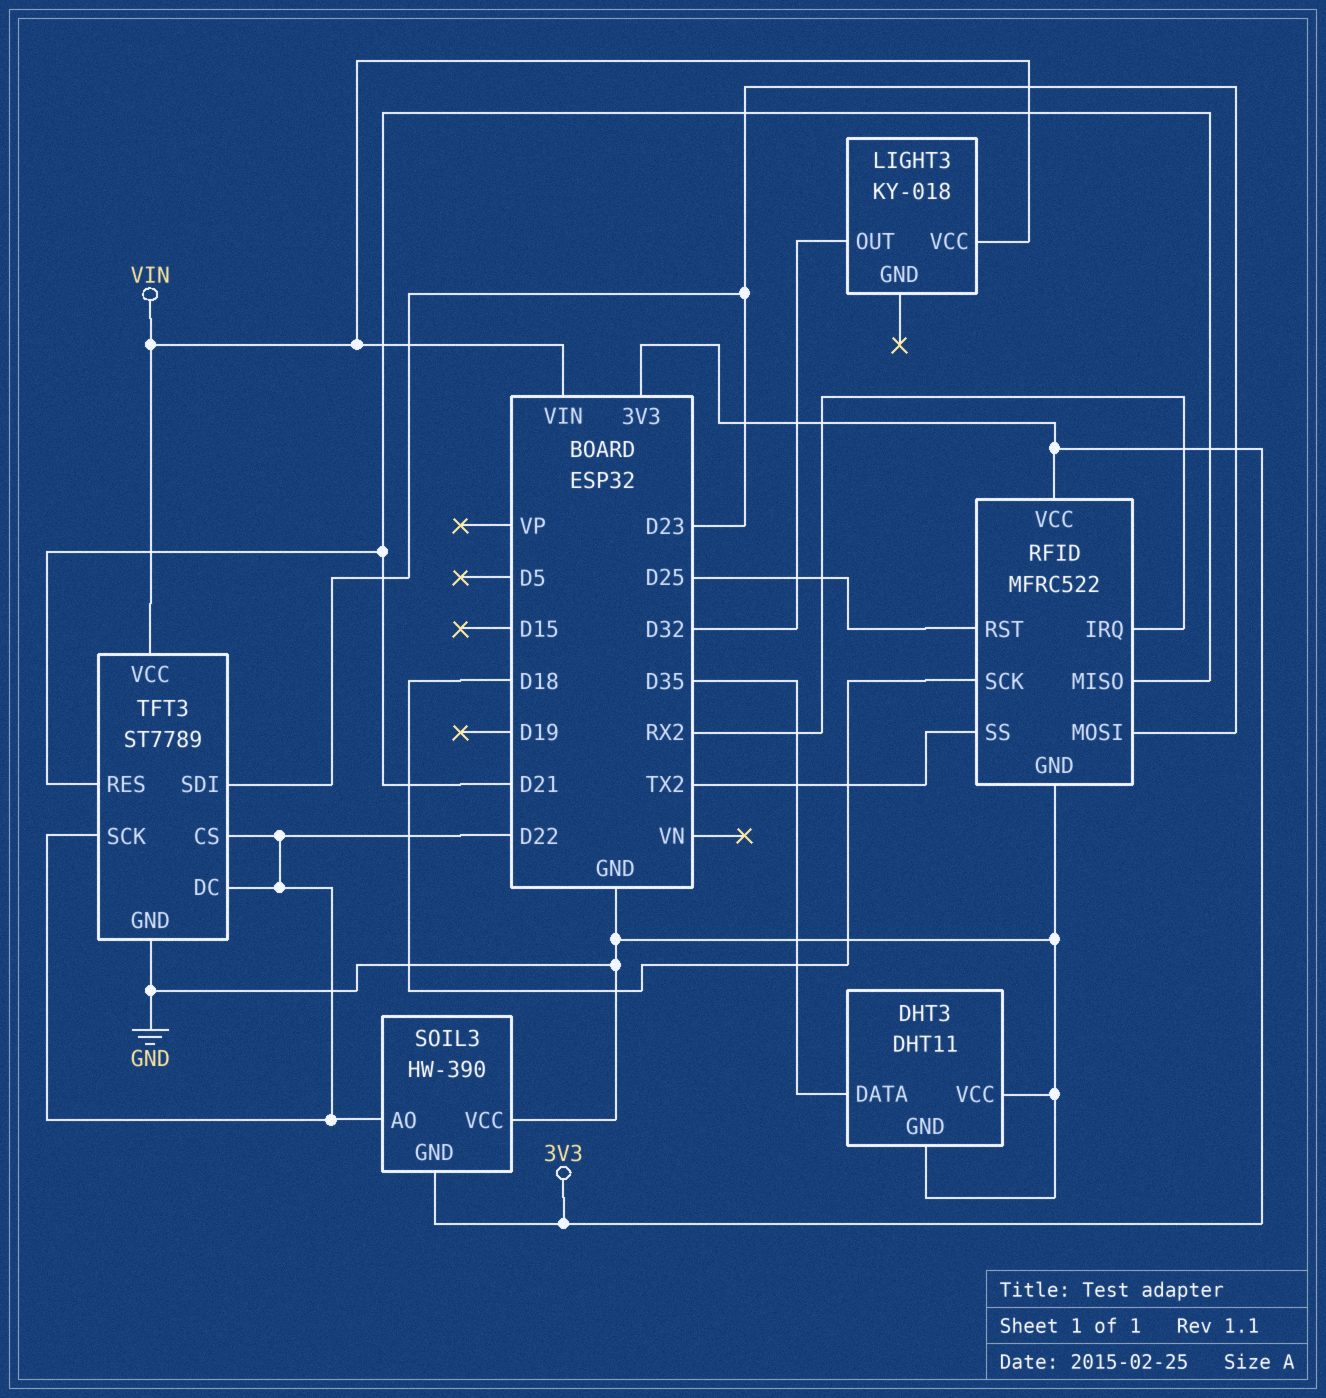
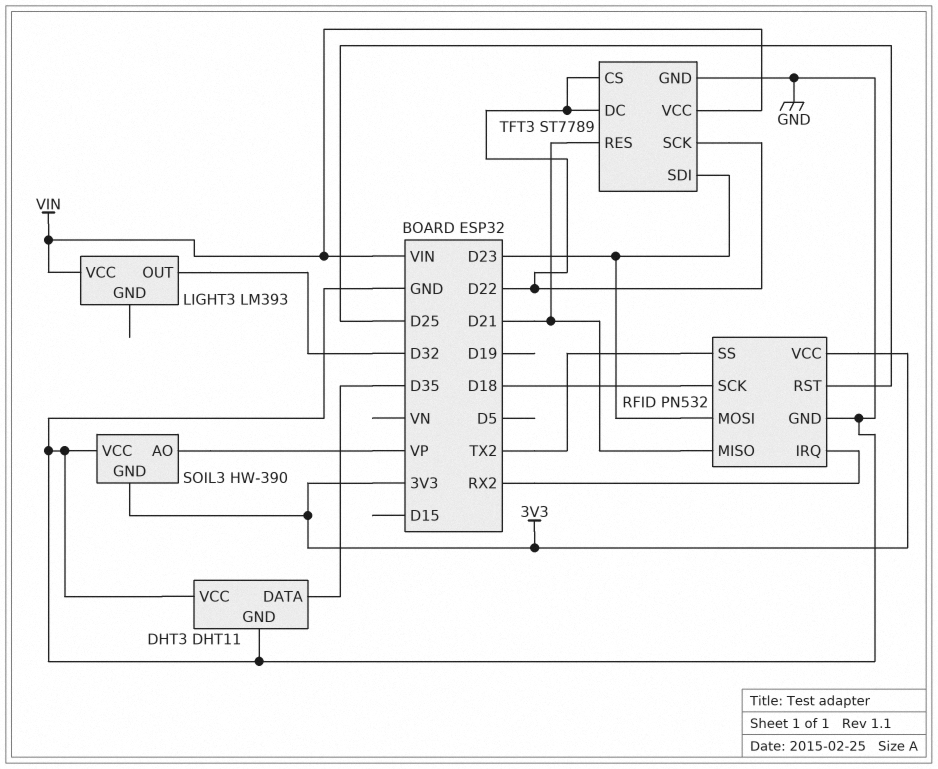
LIGHT3: KY-018 -> LM393
RFID: MFRC522 -> PN532
SOIL3 pin AO: D22 -> VP

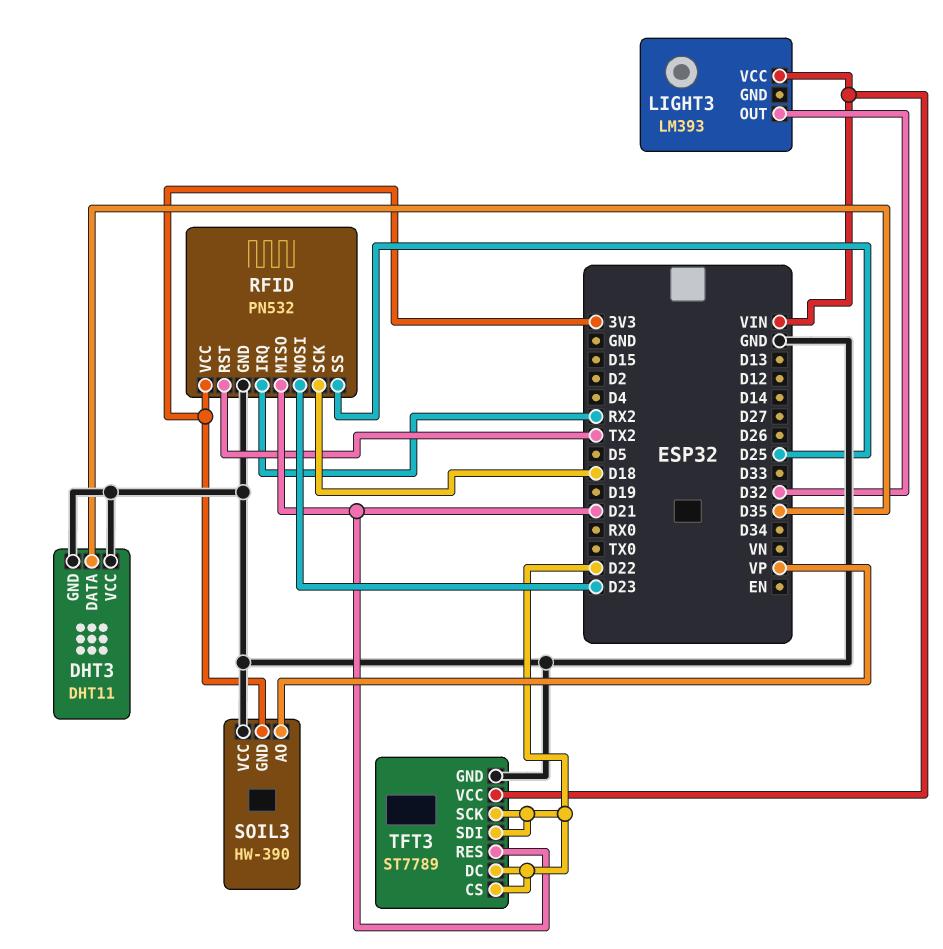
RFID pin RST: D25 -> TX2
RFID pin SS: TX2 -> D25
TFT3 pin SDI: D23 -> D22

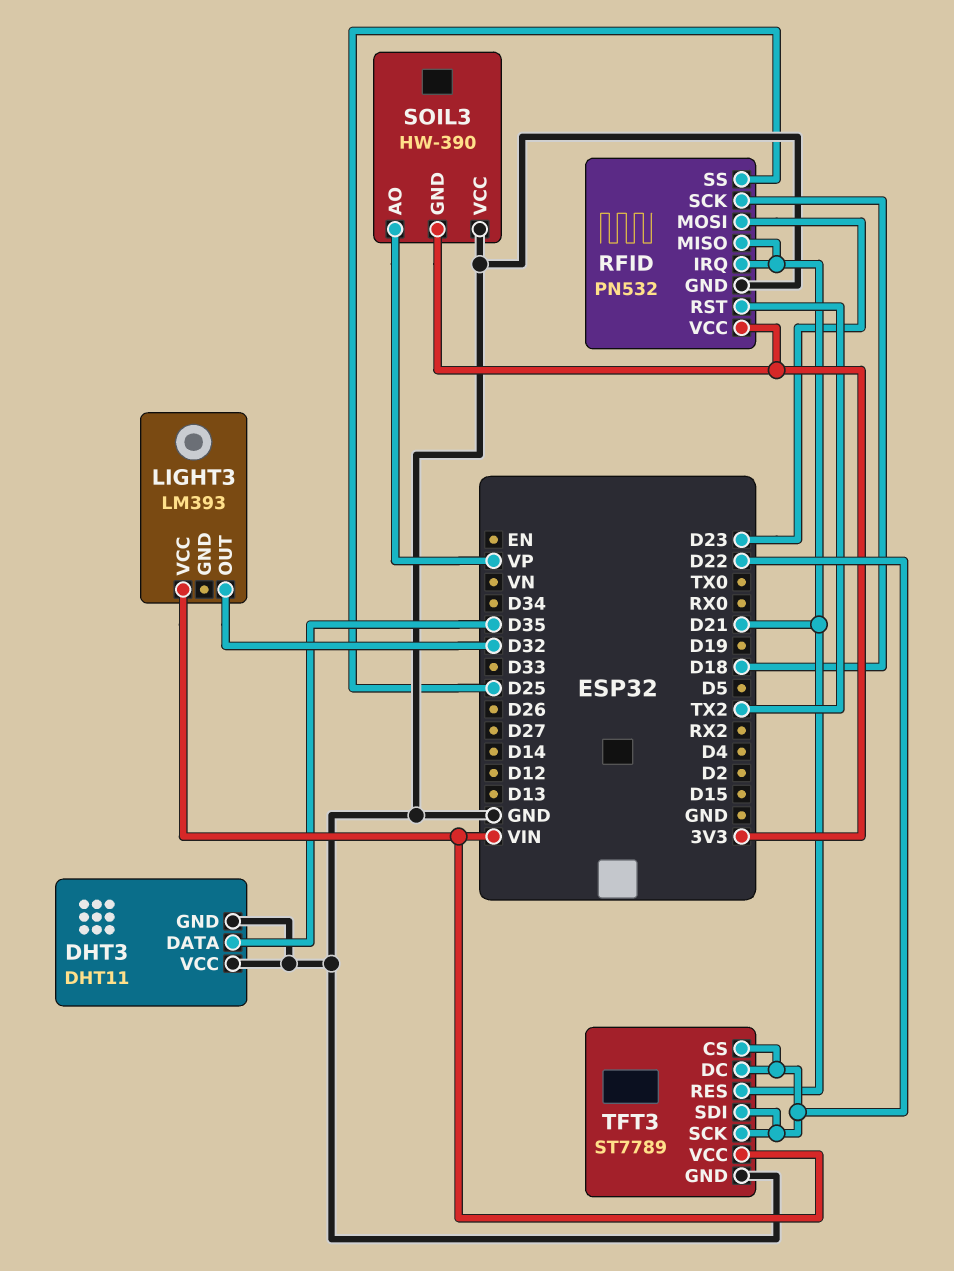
RFID pin IRQ: RX2 -> D21

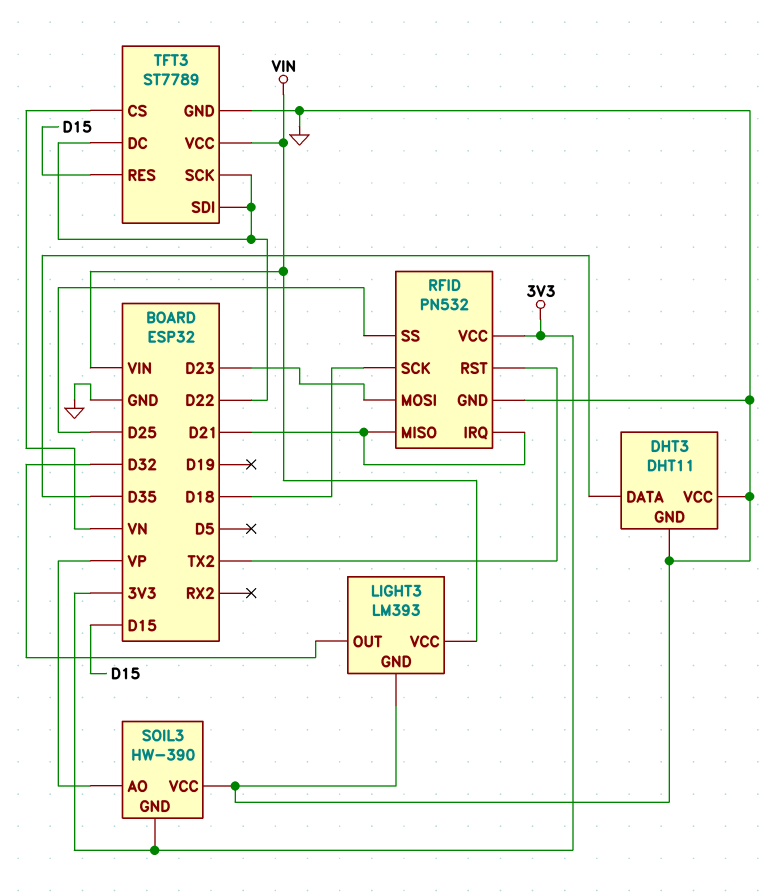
LIGHT3 pin GND: none -> GND
TFT3 pin CS: D22 -> VN
TFT3 pin RES: D21 -> D15

